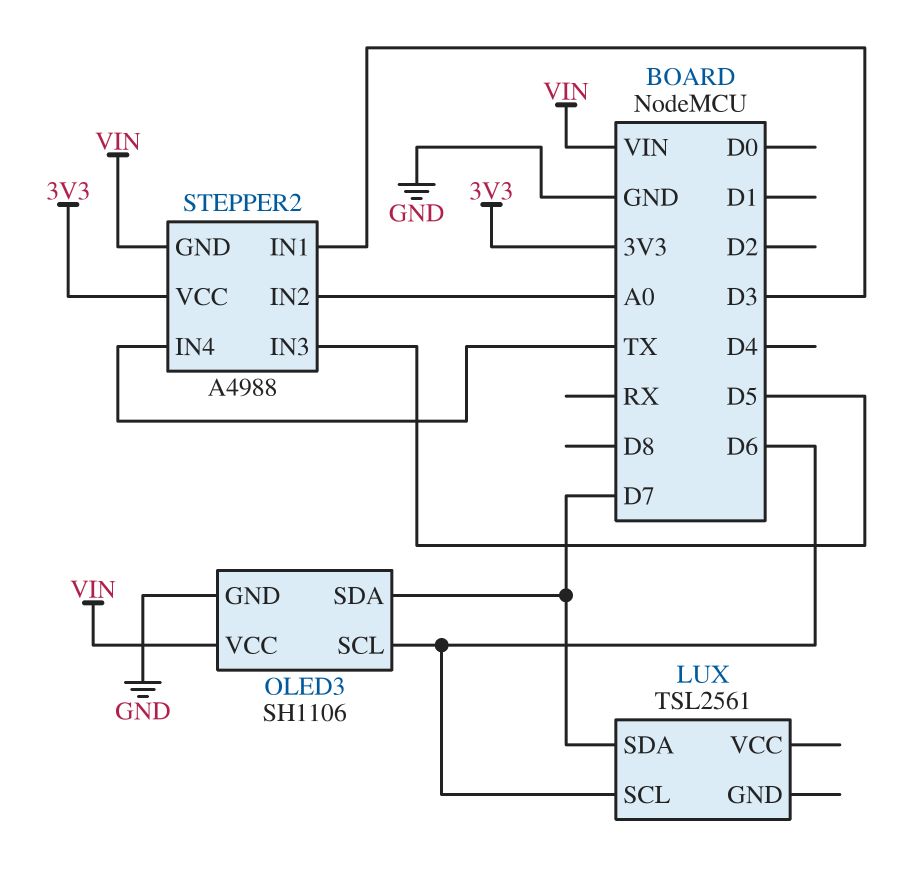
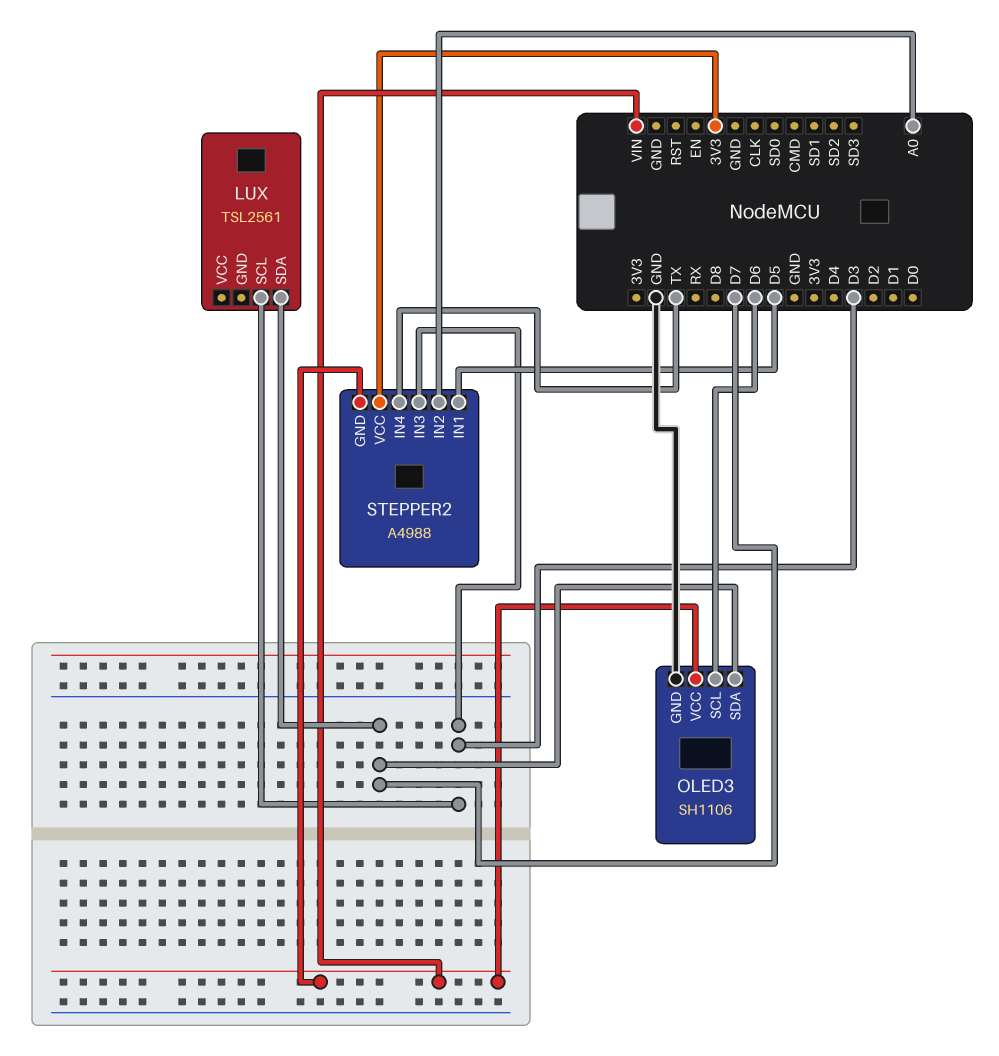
LUX pin SCL: D6 -> D3
STEPPER2 pin IN1: D3 -> D5
STEPPER2 pin IN3: D5 -> D3

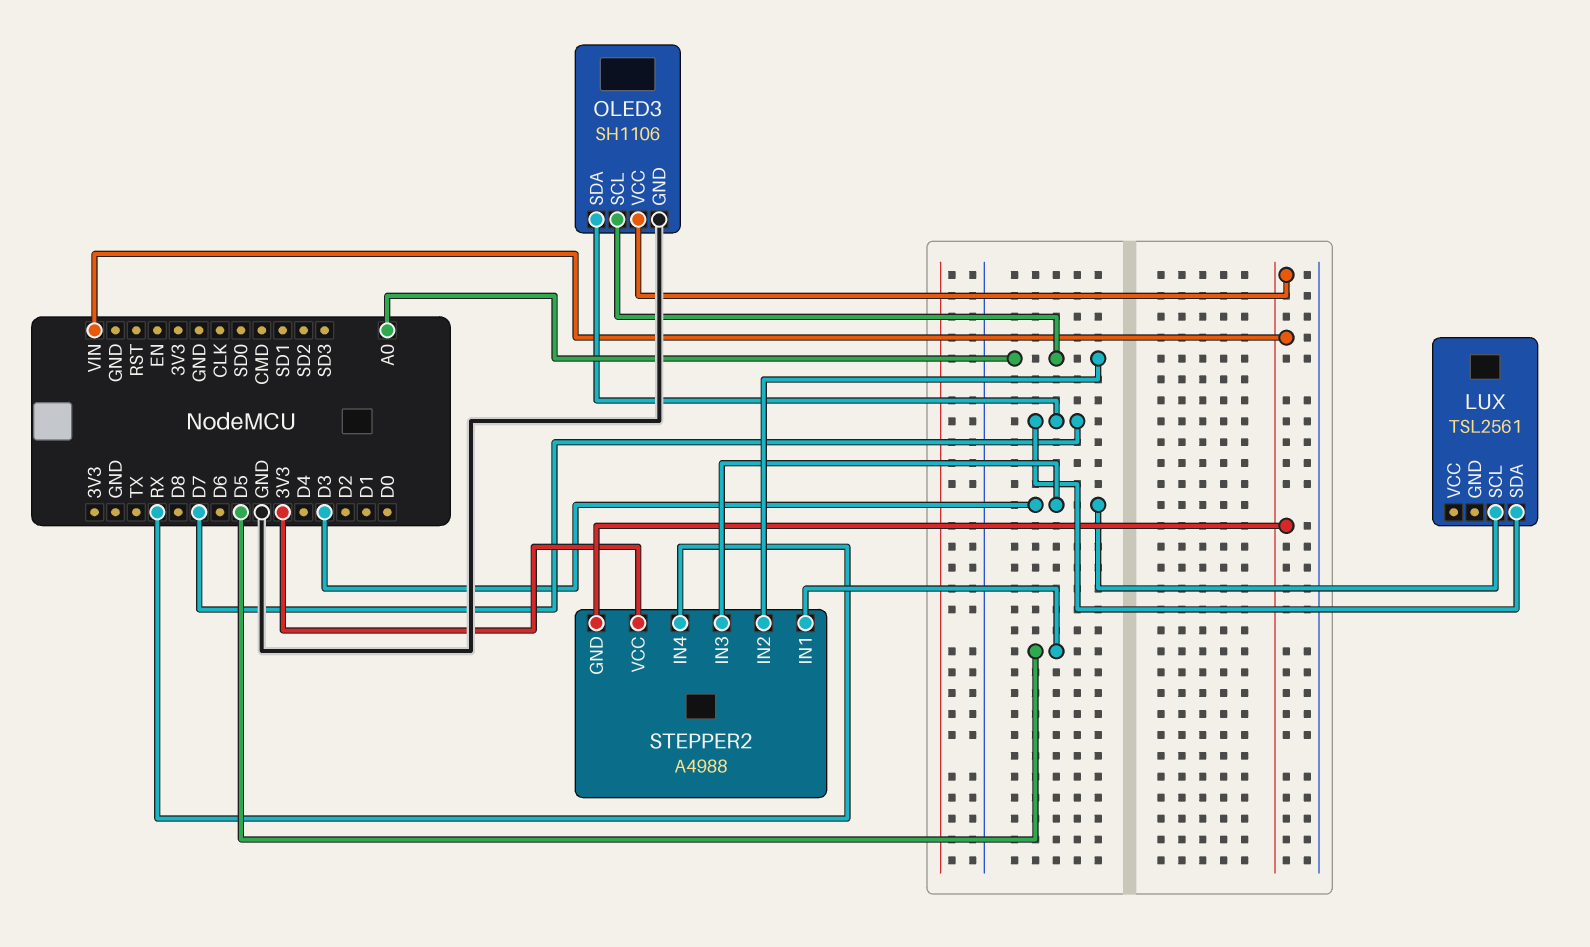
OLED3 pin SCL: D6 -> A0
STEPPER2 pin IN4: TX -> RX

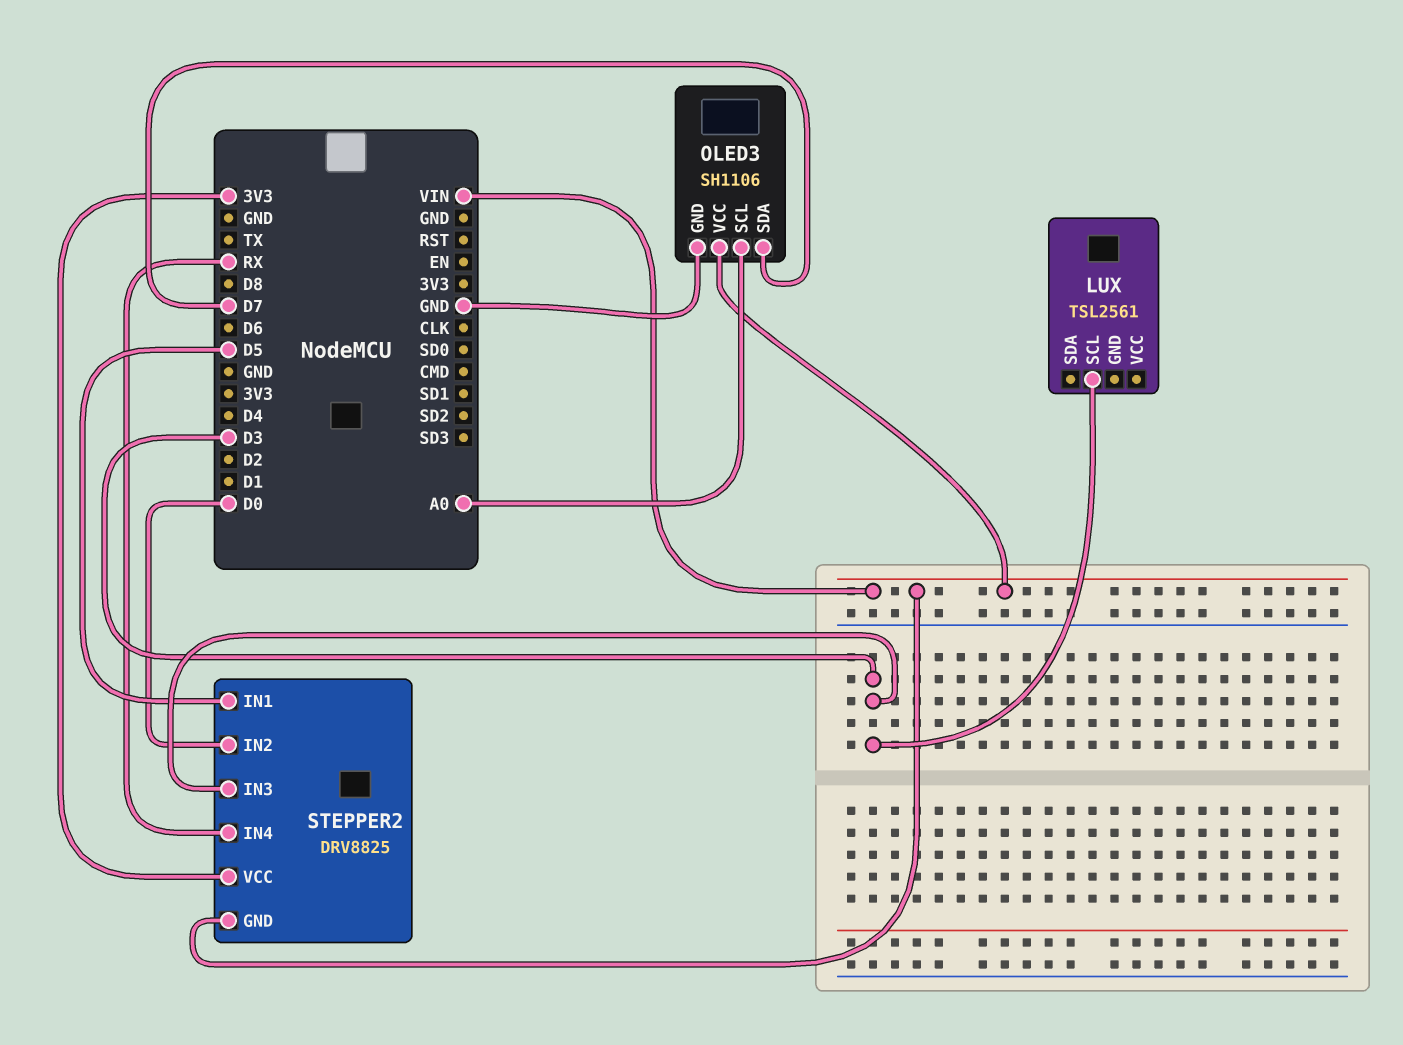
LUX pin SDA: D7 -> none
STEPPER2: A4988 -> DRV8825
STEPPER2 pin IN2: A0 -> D0

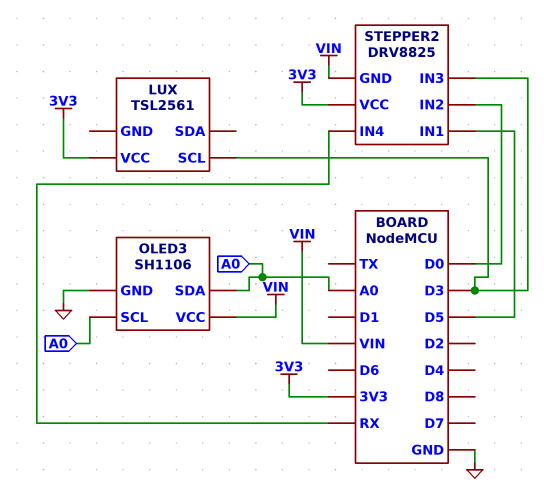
LUX pin VCC: none -> 3V3
OLED3 pin SDA: D7 -> A0

